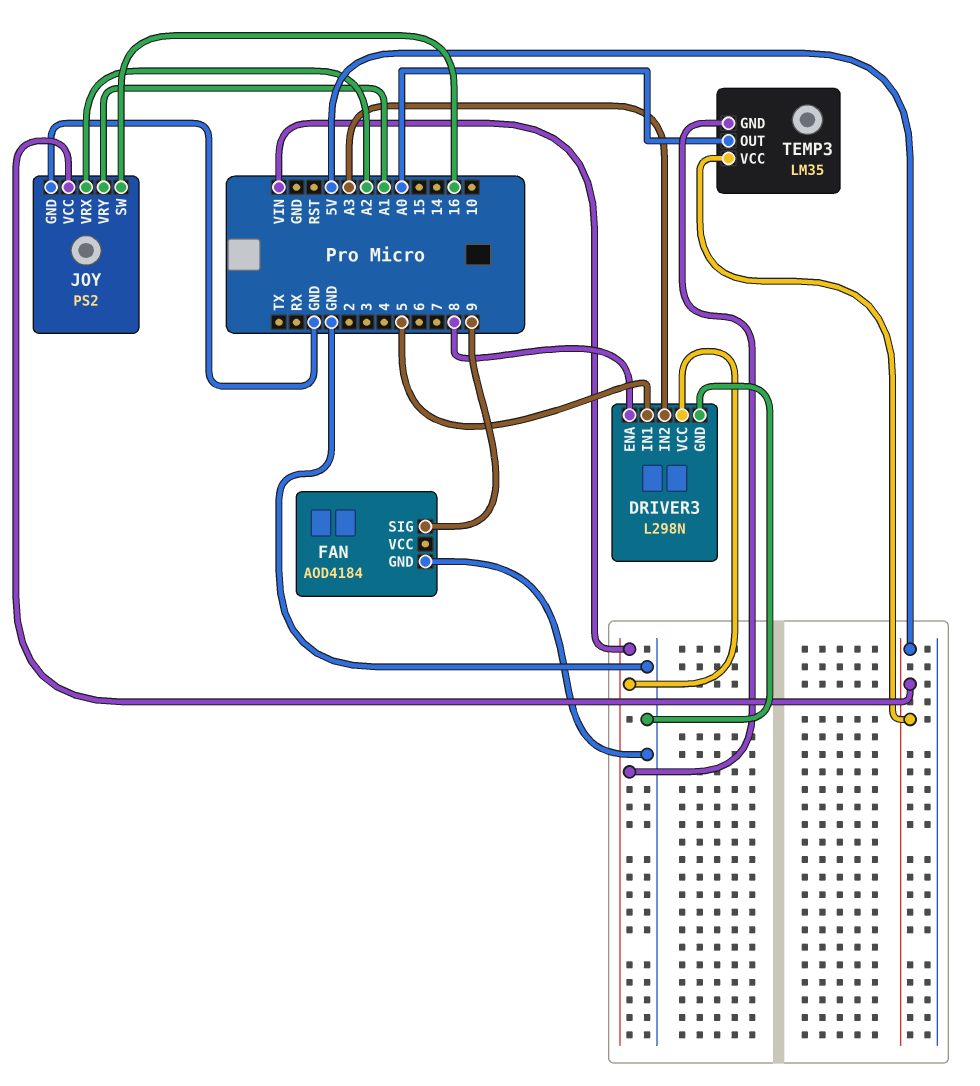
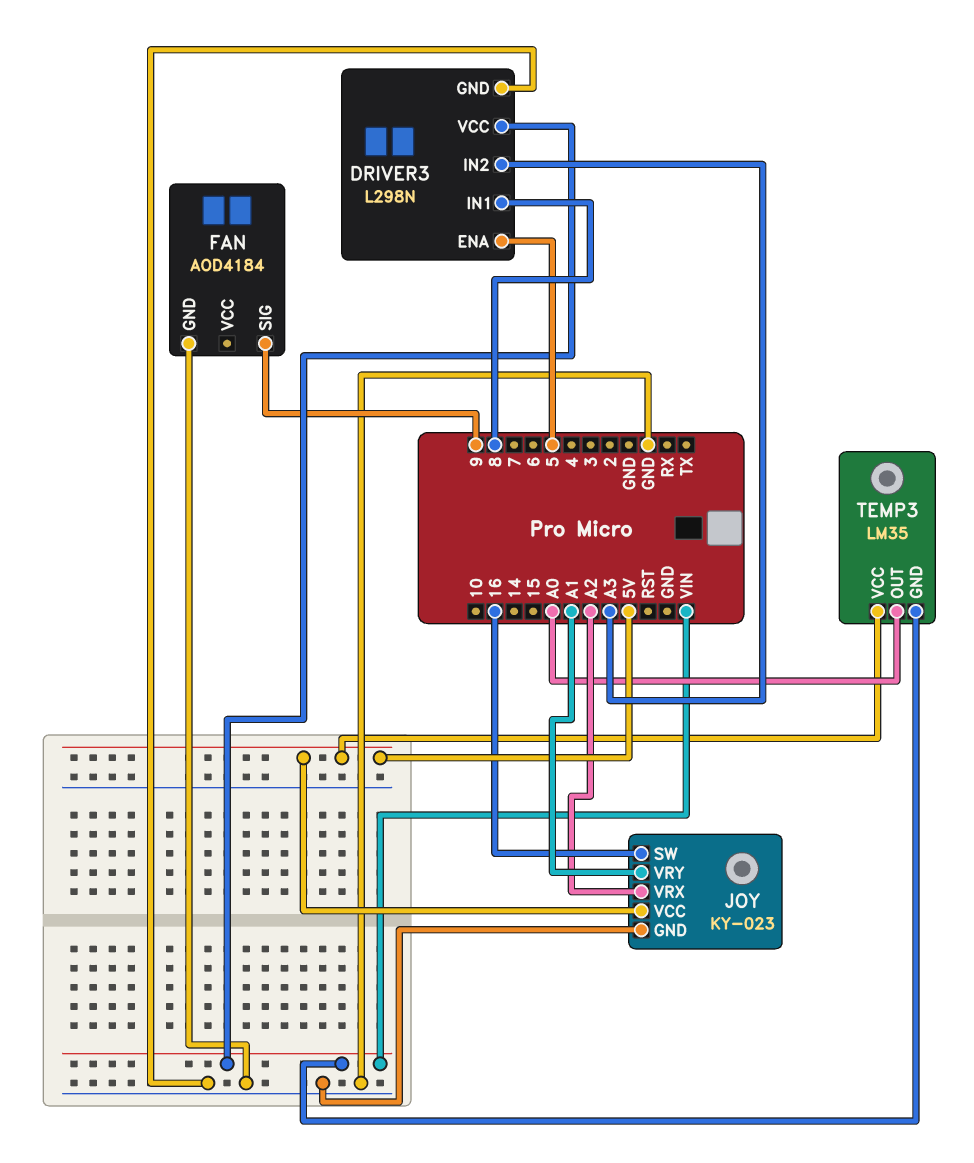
DRIVER3 pin ENA: 8 -> 5
DRIVER3 pin IN1: 5 -> 8
JOY: PS2 -> KY-023

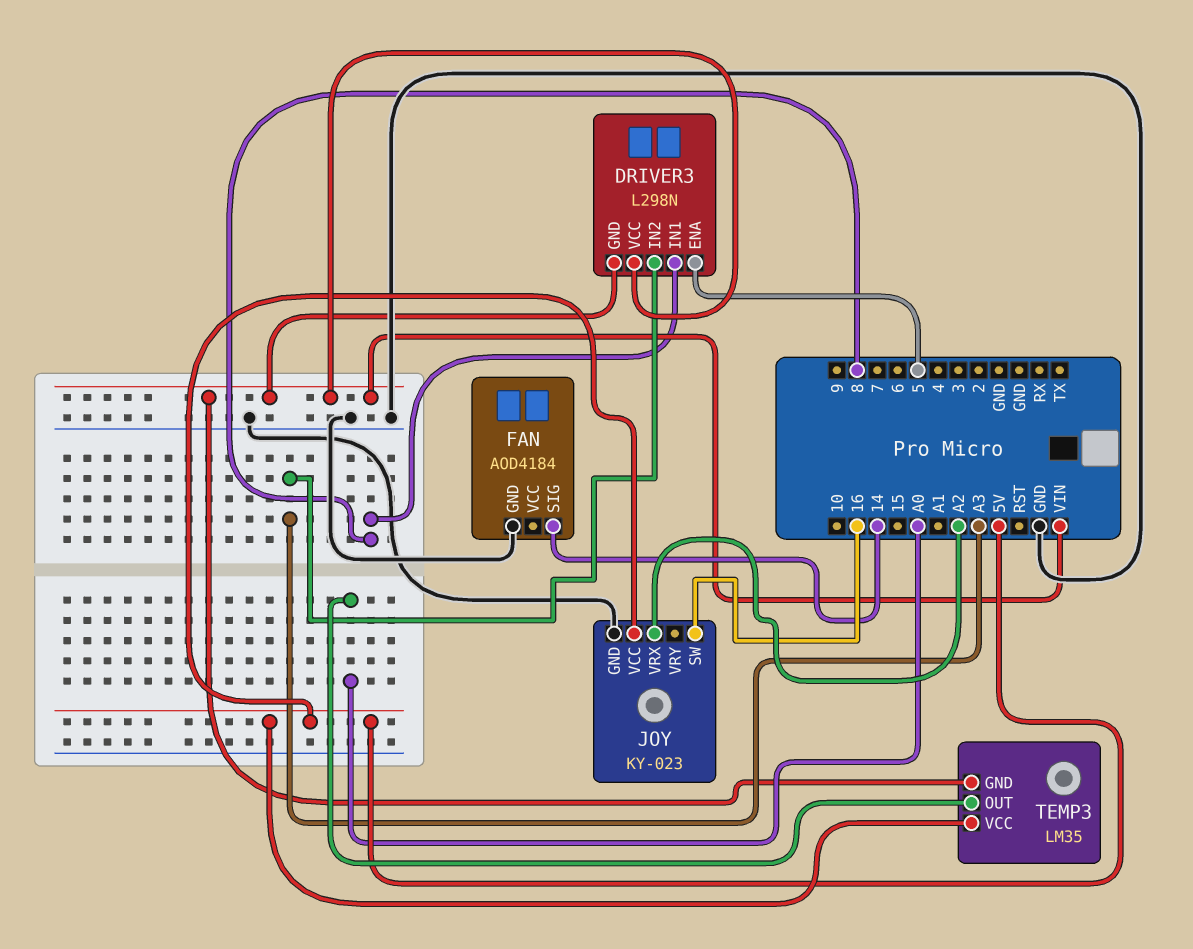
DRIVER3 pin GND: GND -> VIN
FAN pin SIG: 9 -> 14
JOY pin VRY: A1 -> none

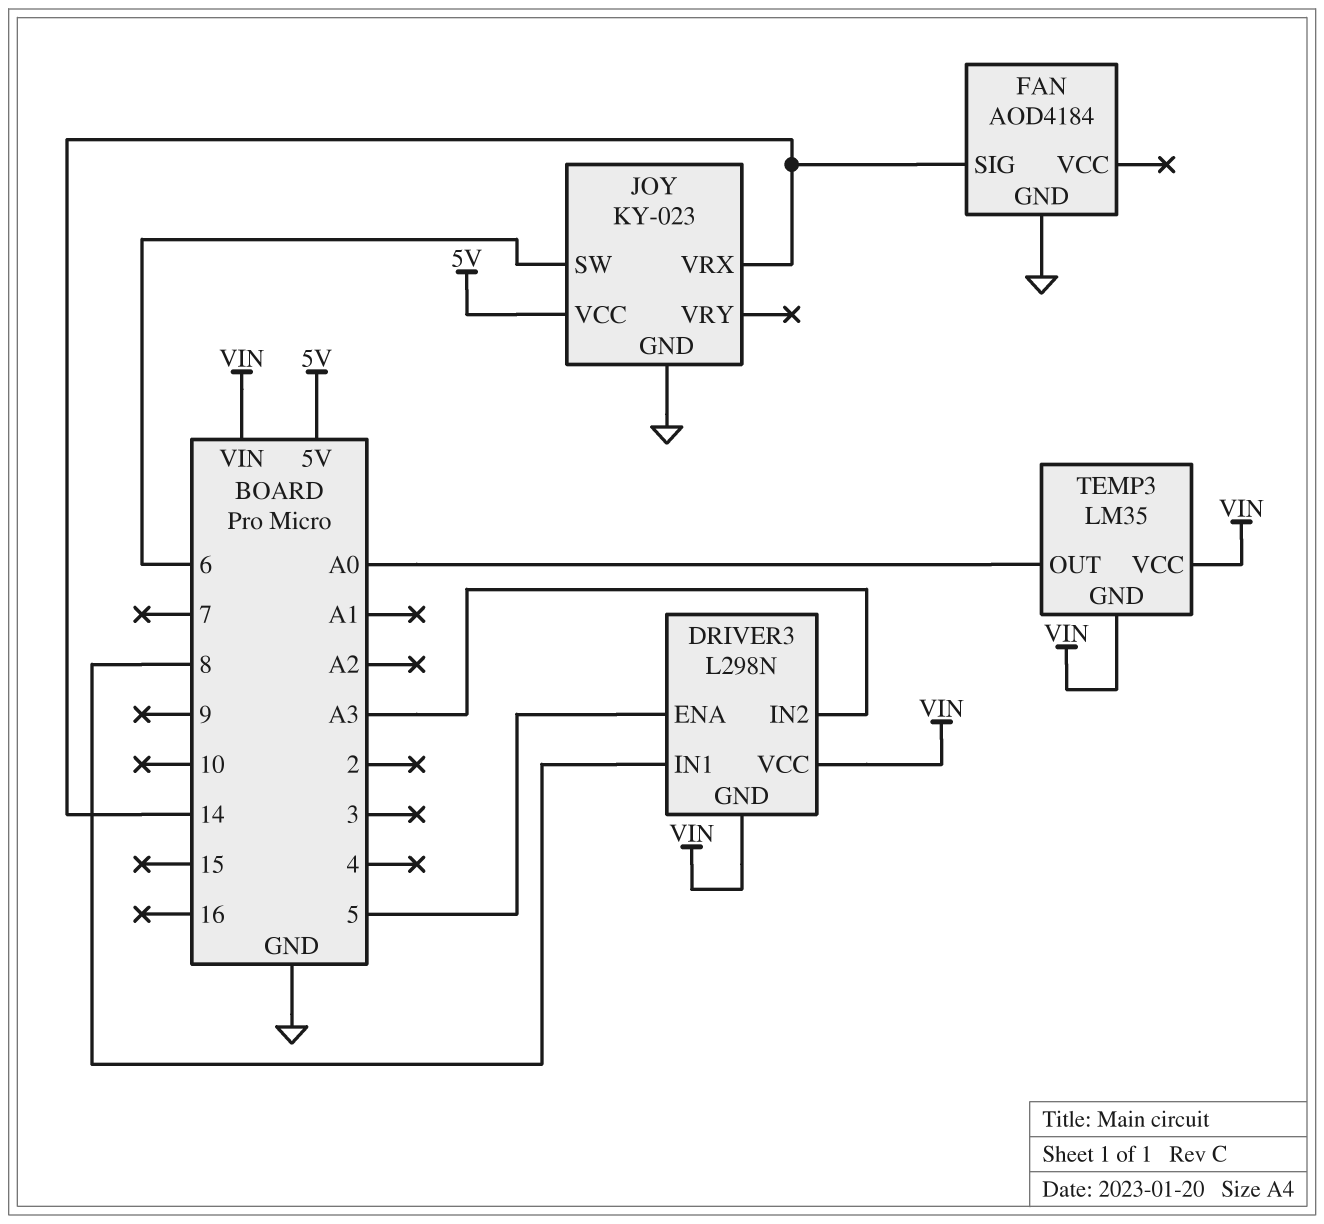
JOY pin SW: 16 -> 6
JOY pin VRX: A2 -> 14
TEMP3 pin VCC: 5V -> VIN

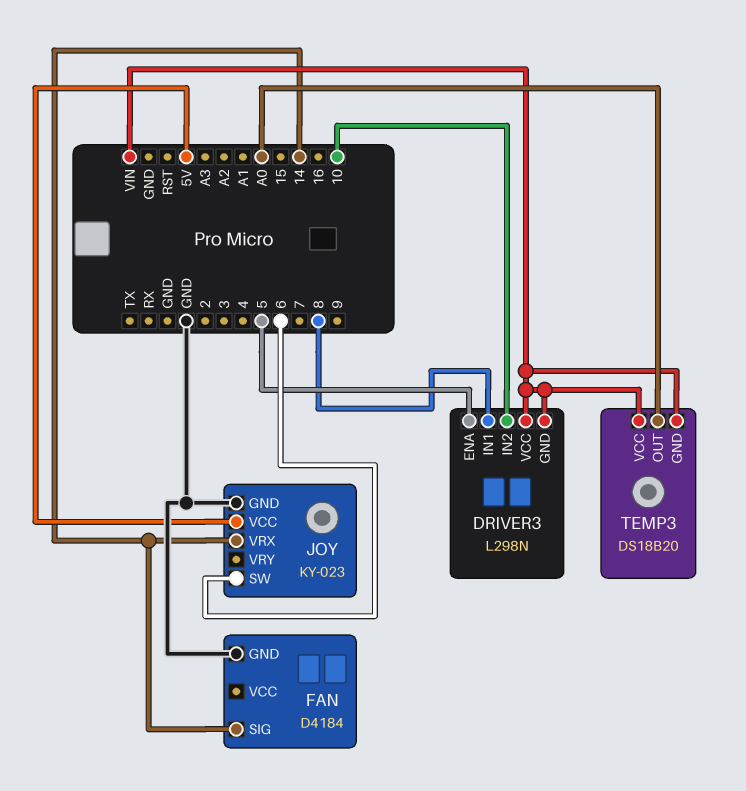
DRIVER3 pin IN2: A3 -> 10
FAN: AOD4184 -> D4184
TEMP3: LM35 -> DS18B20

